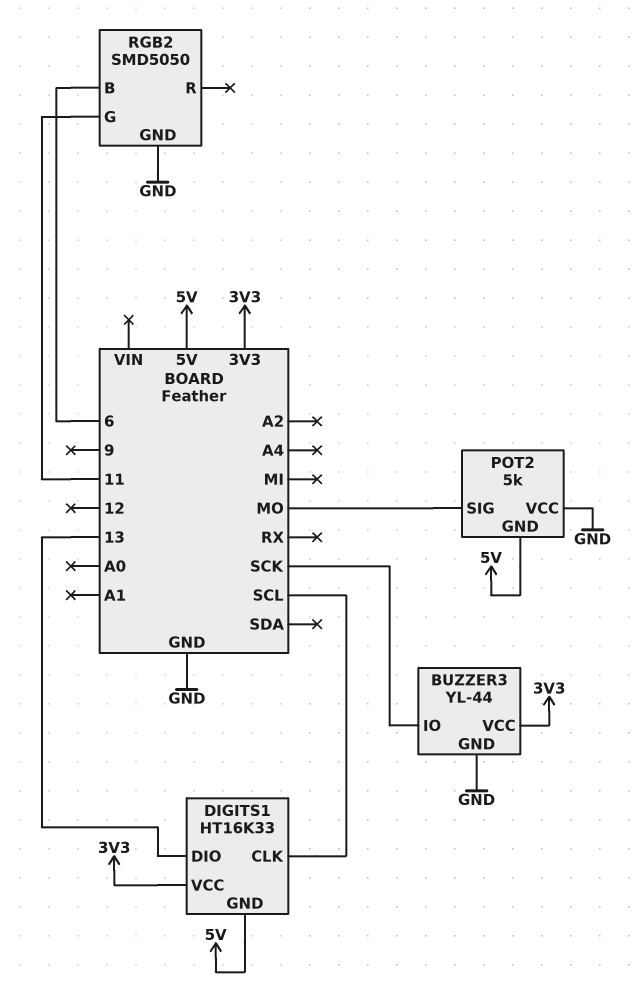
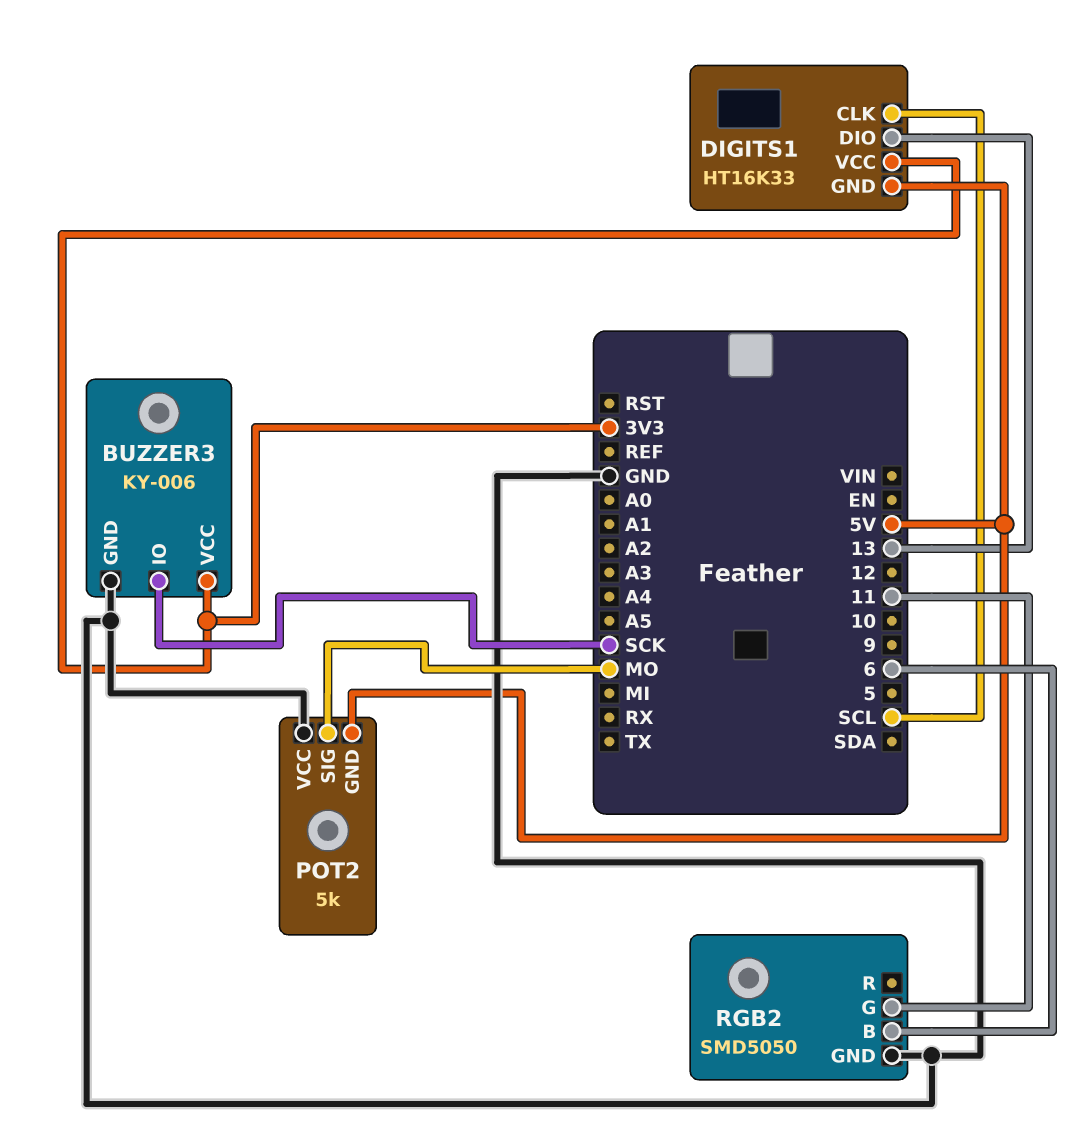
BUZZER3: YL-44 -> KY-006

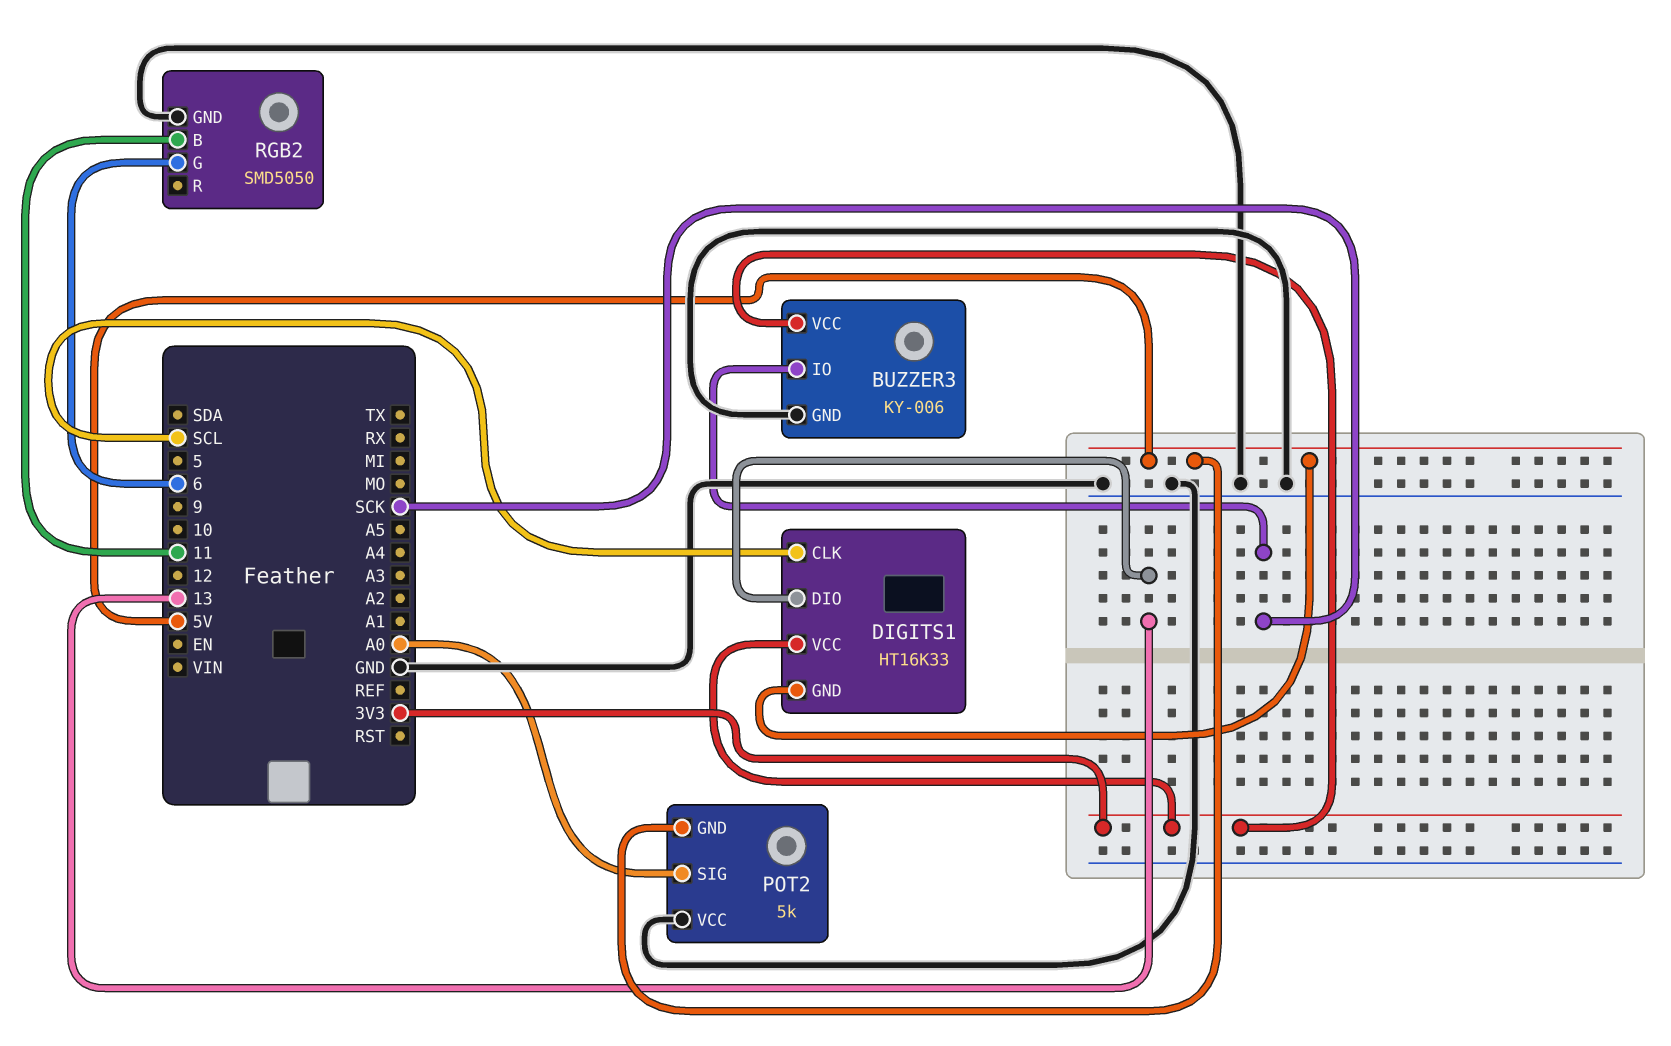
POT2 pin SIG: MO -> A0
RGB2 pin B: 6 -> 11
RGB2 pin G: 11 -> 6

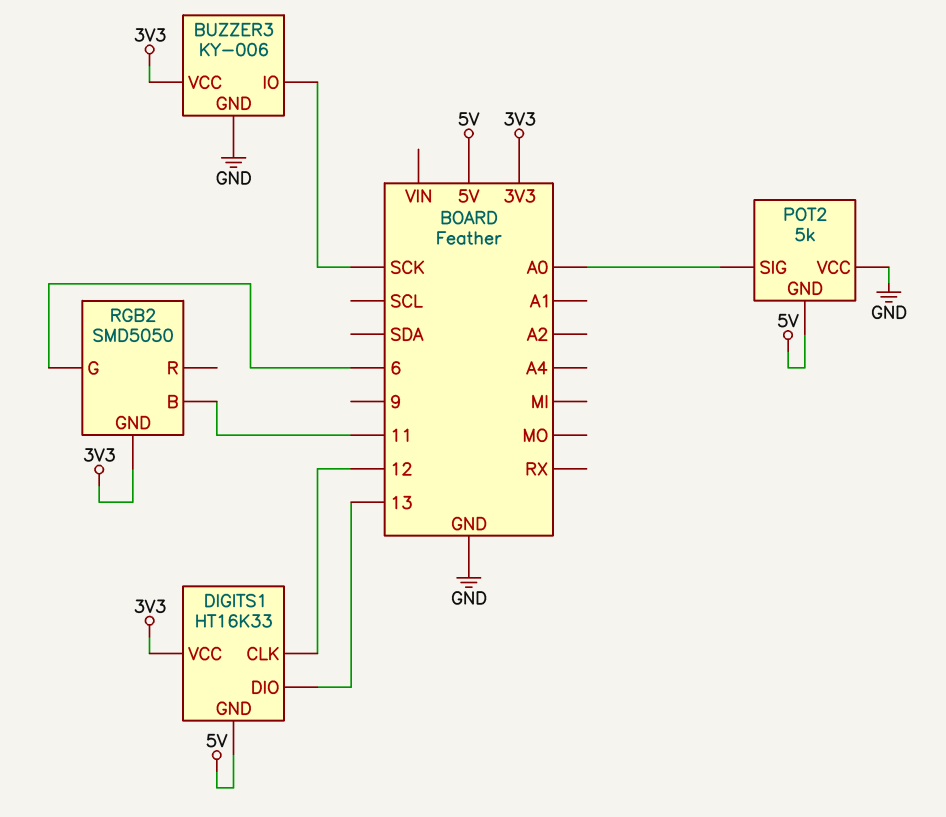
DIGITS1 pin CLK: SCL -> 12
RGB2 pin GND: GND -> 3V3

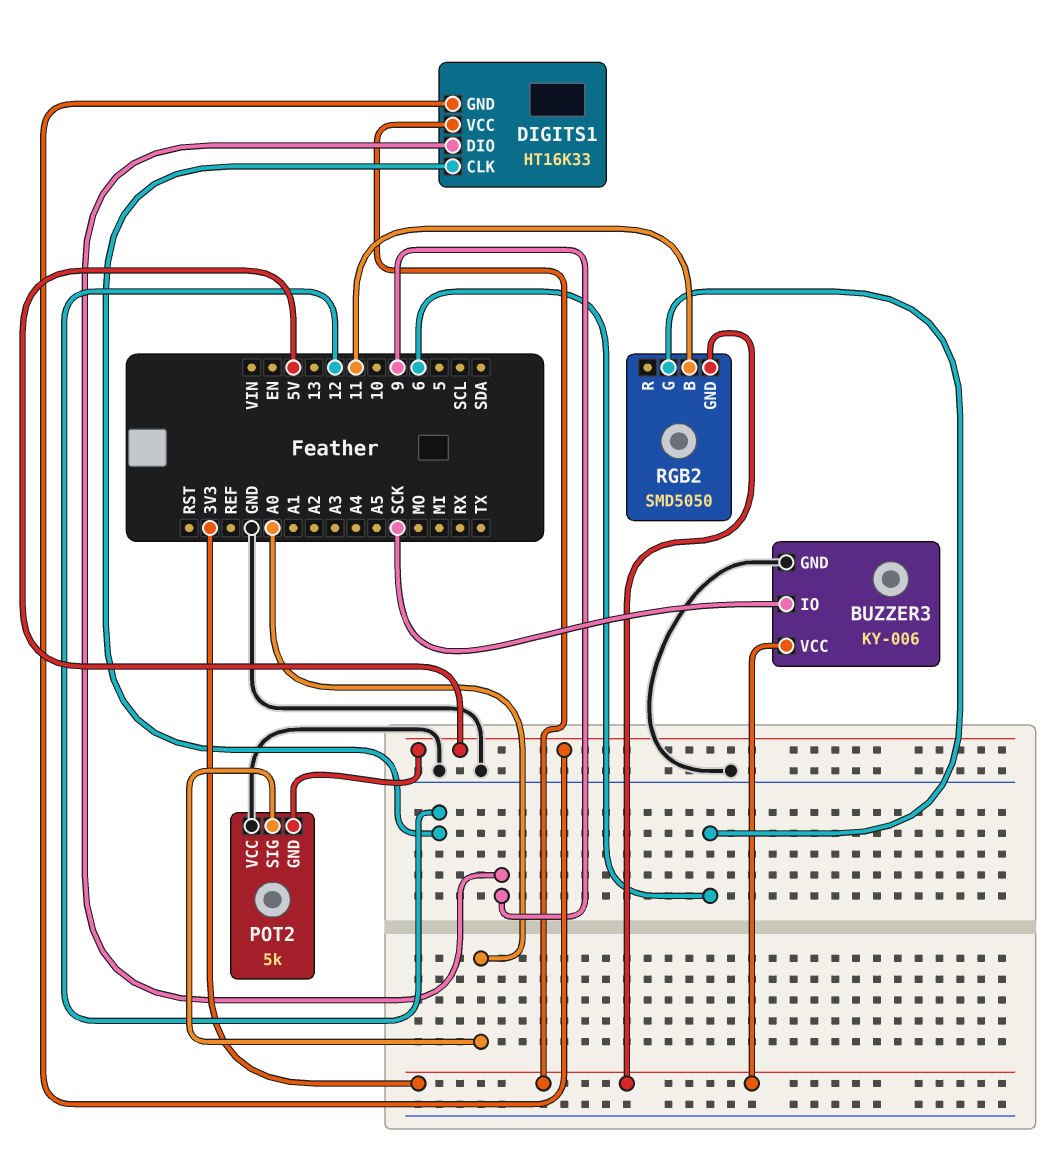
DIGITS1 pin DIO: 13 -> 9

